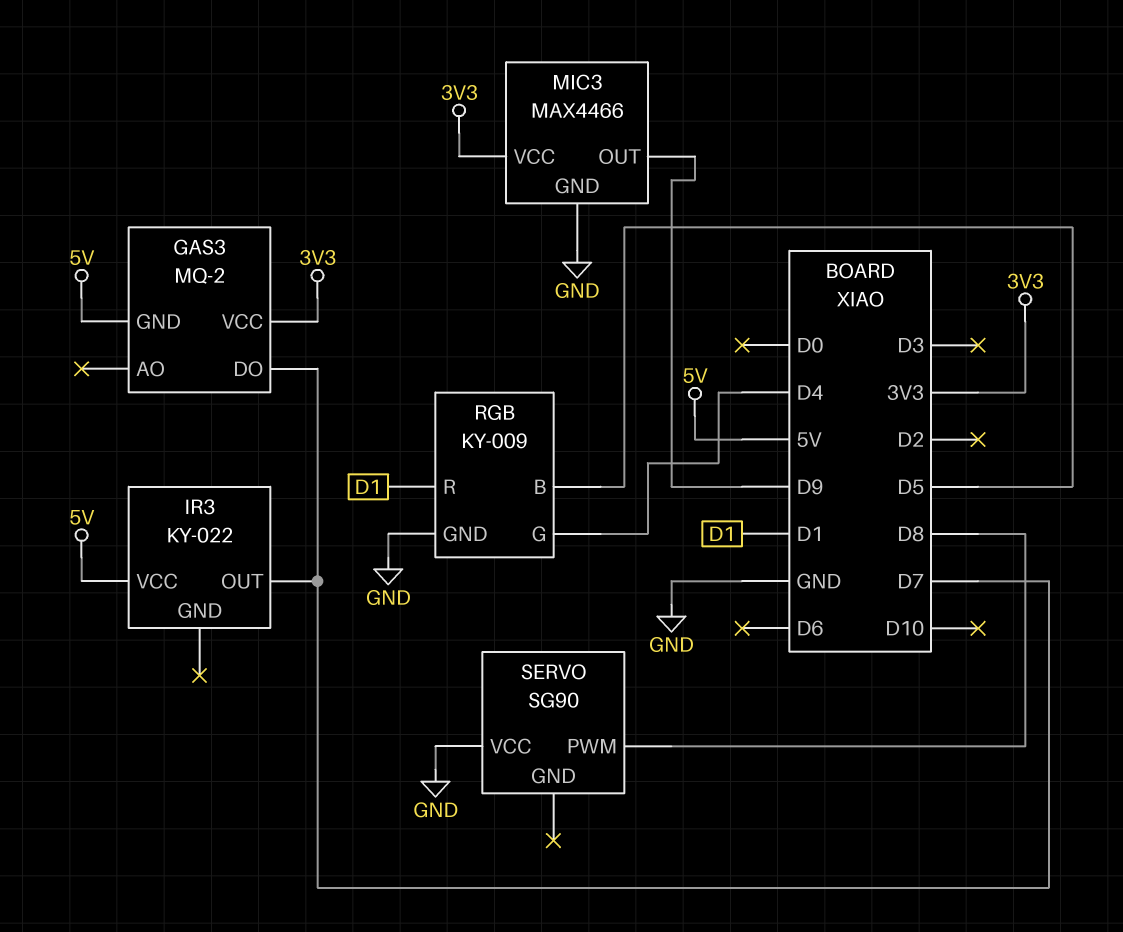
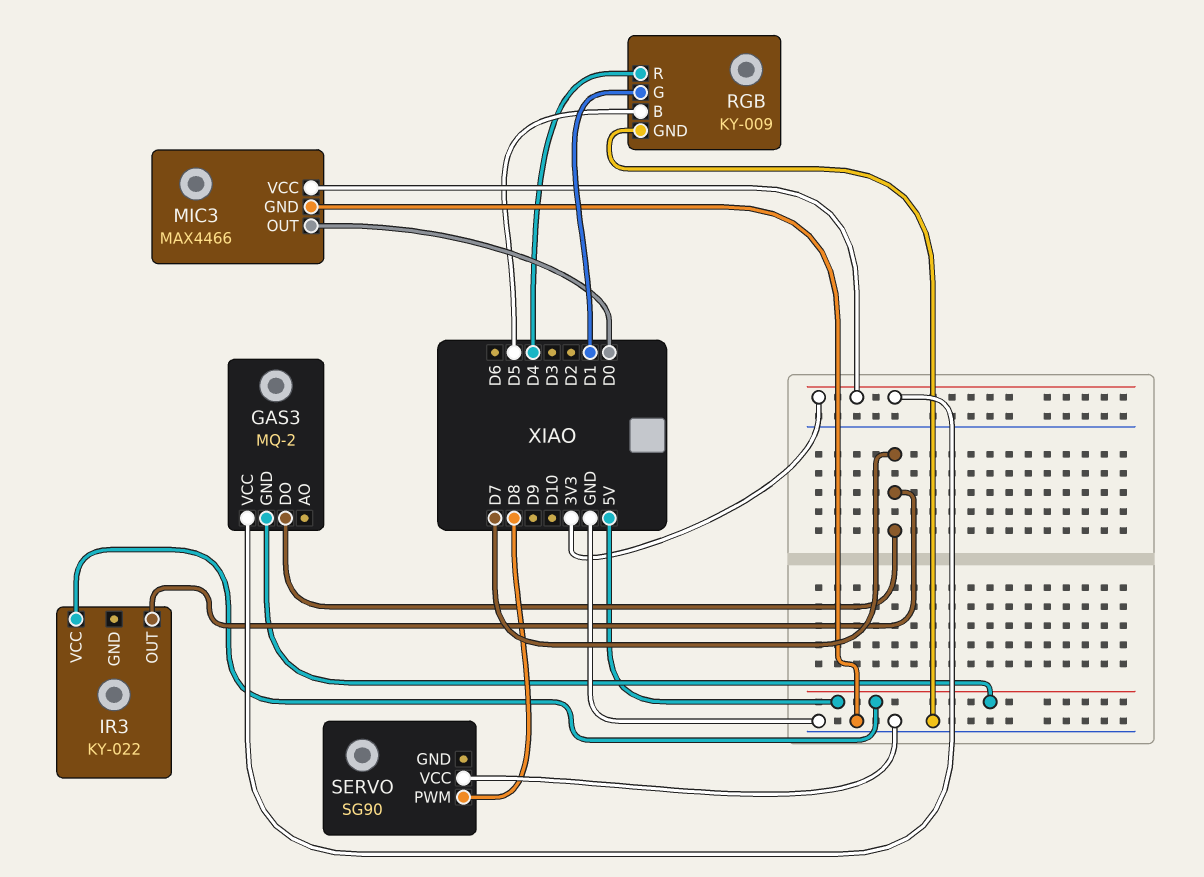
MIC3 pin OUT: D9 -> D0
RGB pin G: D4 -> D1
RGB pin R: D1 -> D4

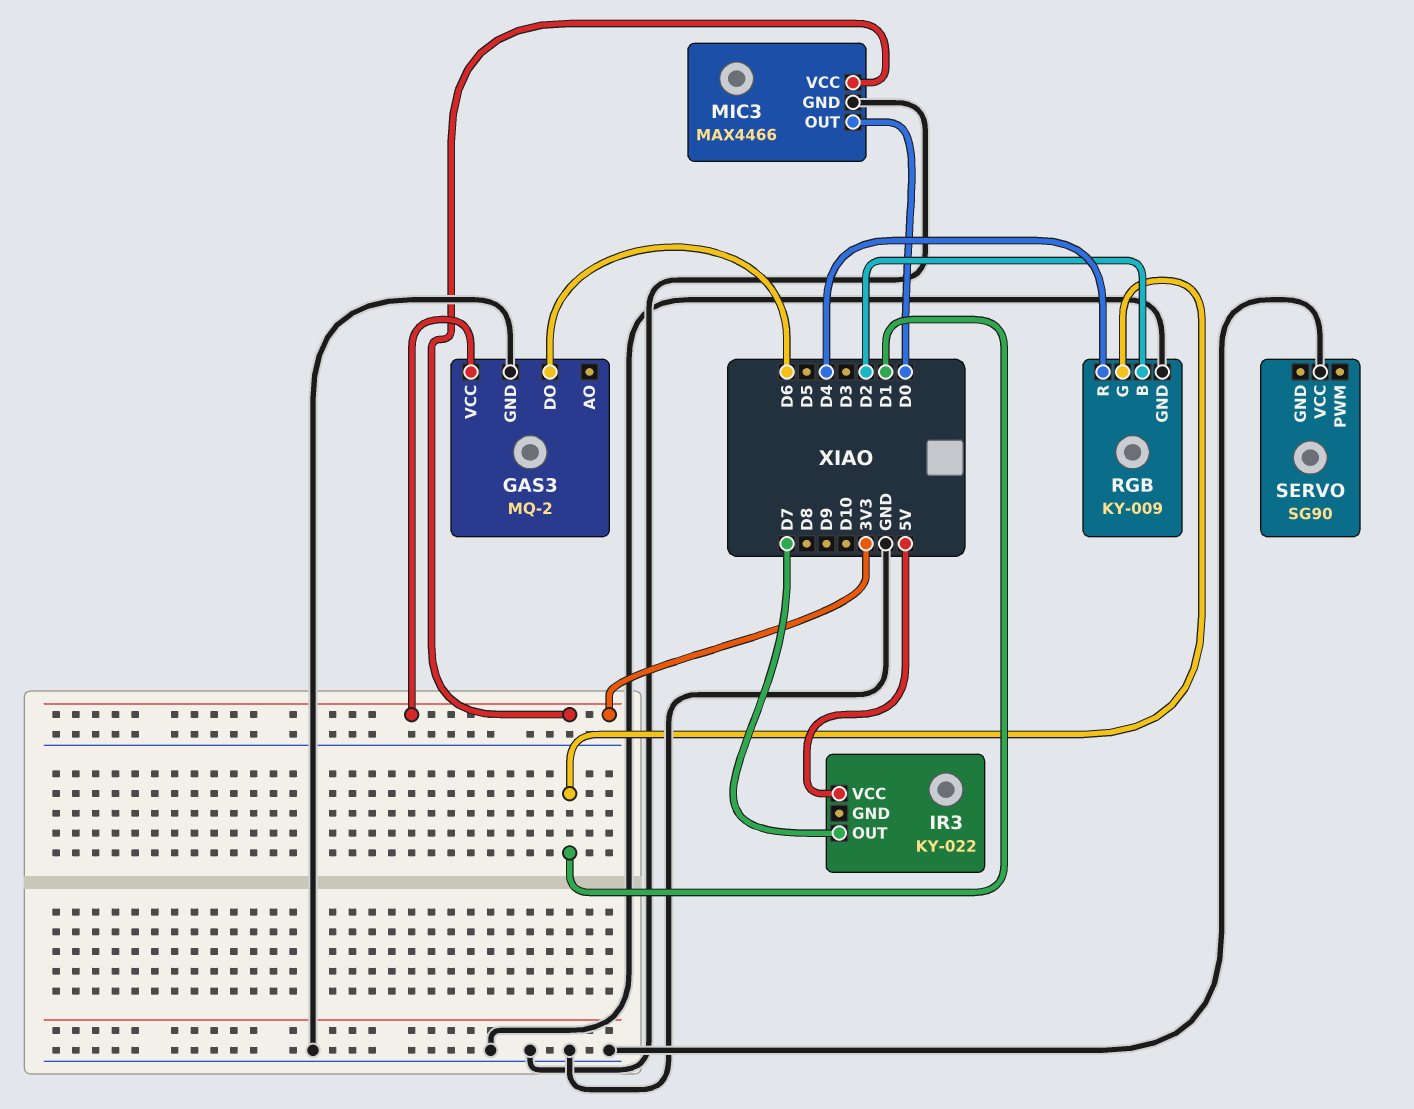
GAS3 pin DO: D7 -> D6
GAS3 pin GND: 5V -> GND
RGB pin B: D5 -> D2
SERVO pin PWM: D8 -> none

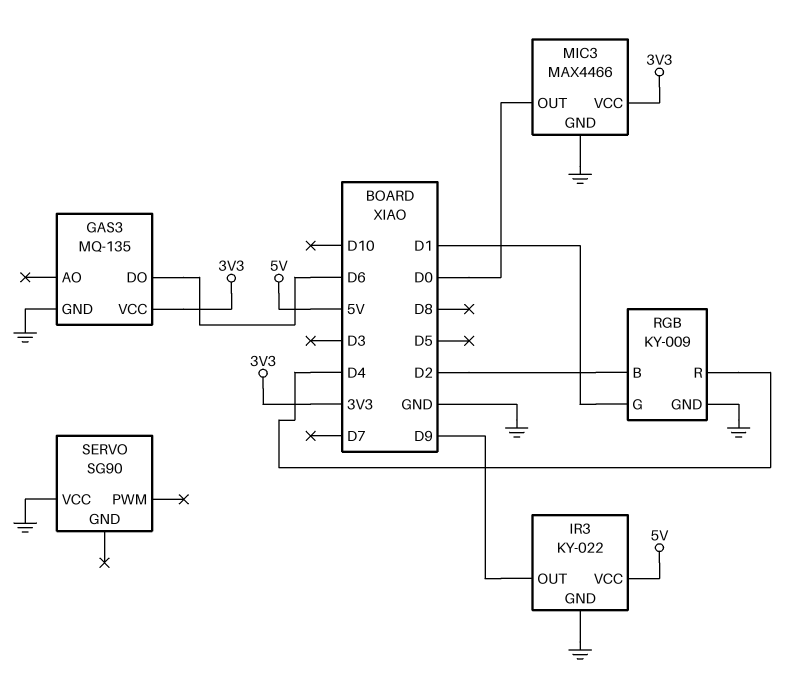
GAS3: MQ-2 -> MQ-135
IR3 pin GND: none -> GND
IR3 pin OUT: D7 -> D9

